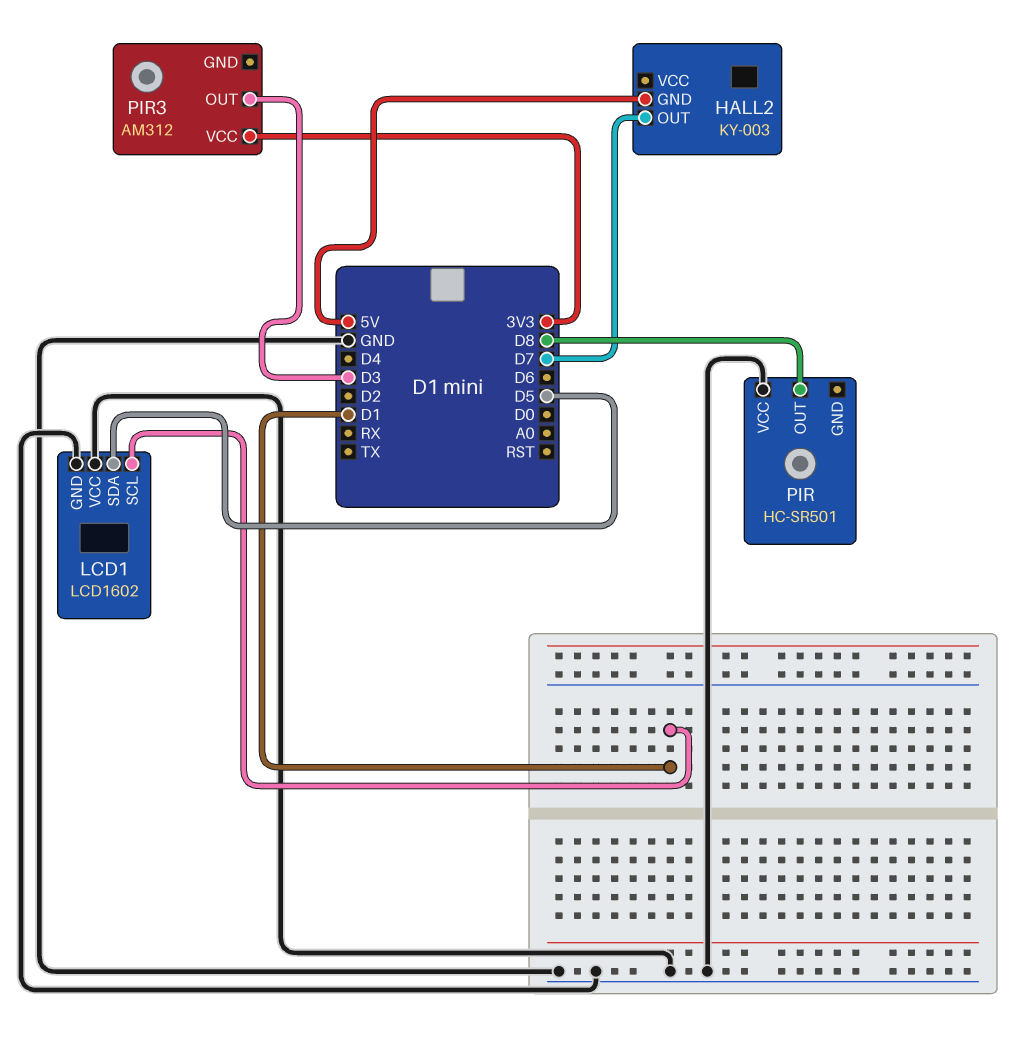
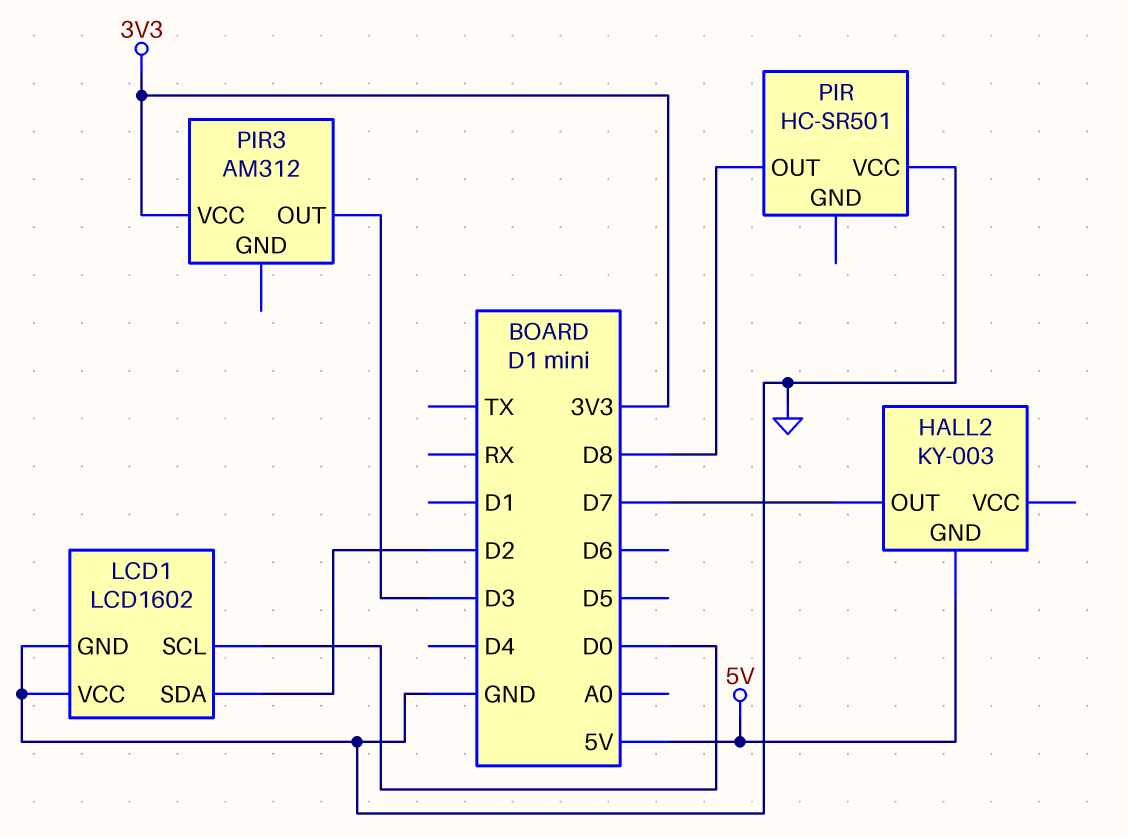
LCD1 pin SCL: D1 -> D0
LCD1 pin SDA: D5 -> D2

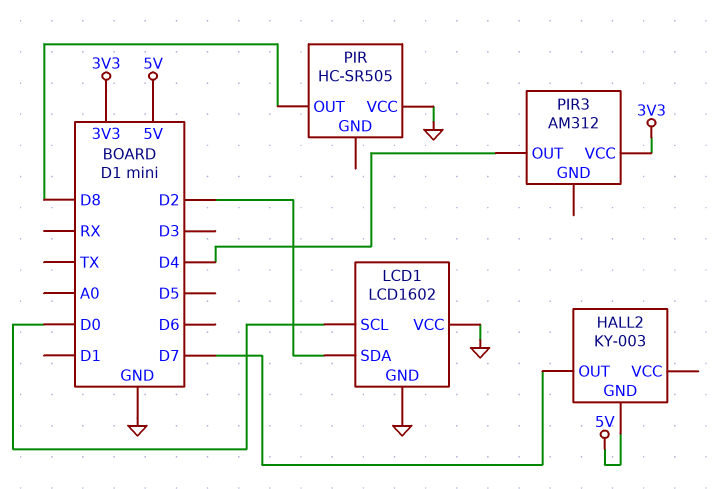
PIR: HC-SR501 -> HC-SR505
PIR3 pin OUT: D3 -> D4

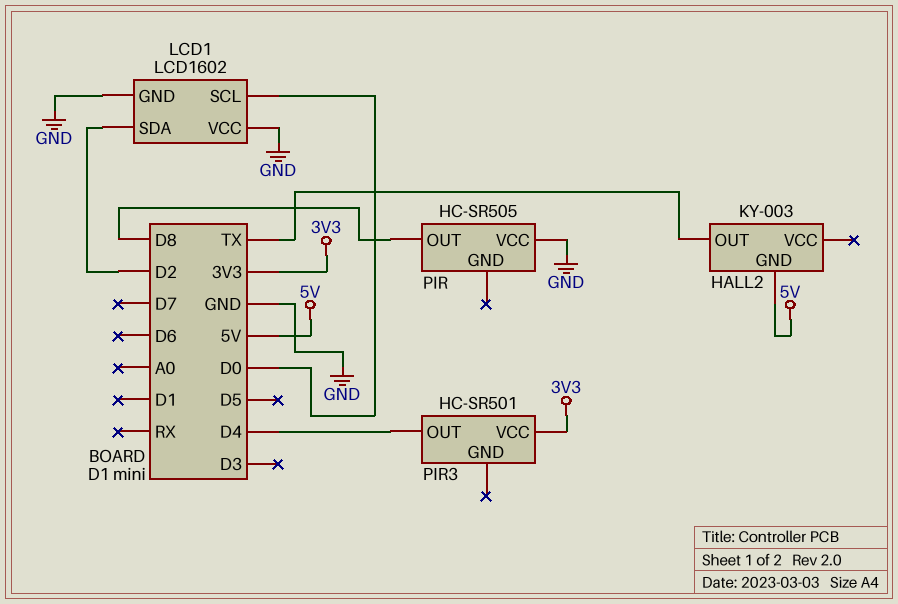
HALL2 pin OUT: D7 -> TX
PIR3: AM312 -> HC-SR501

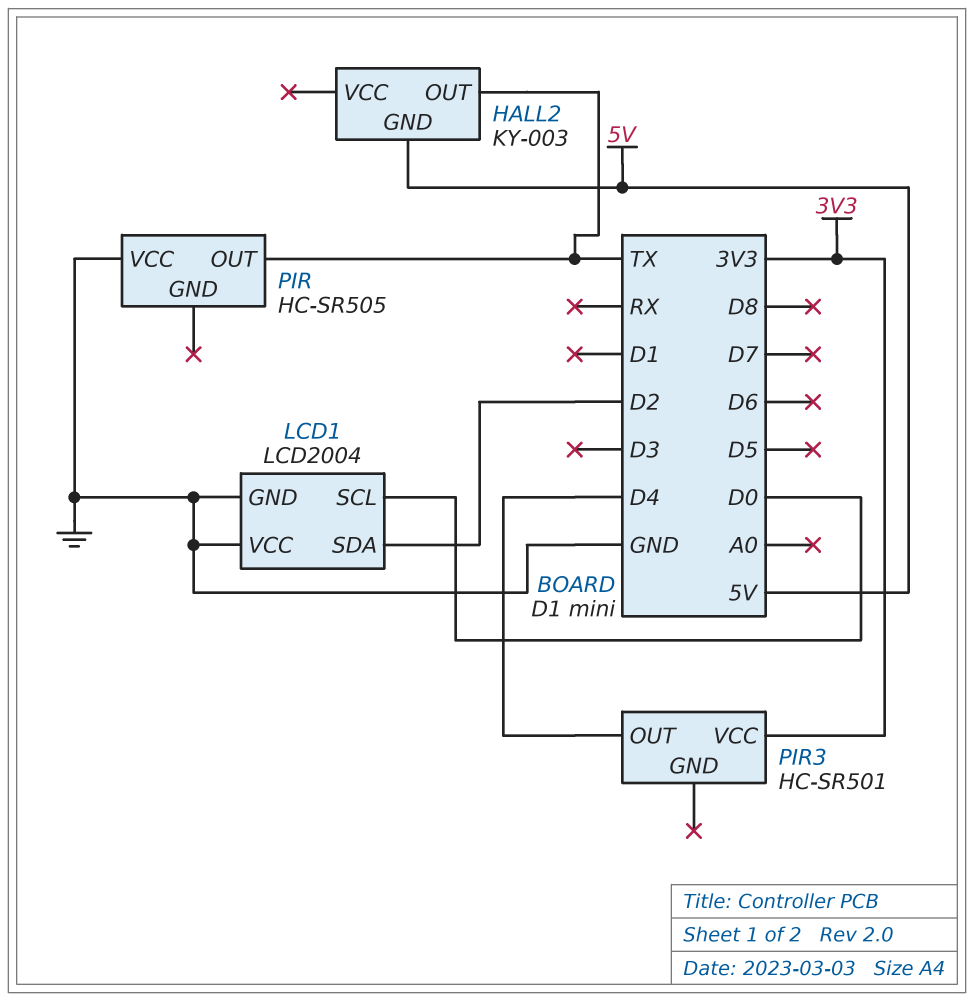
LCD1: LCD1602 -> LCD2004
PIR pin OUT: D8 -> TX

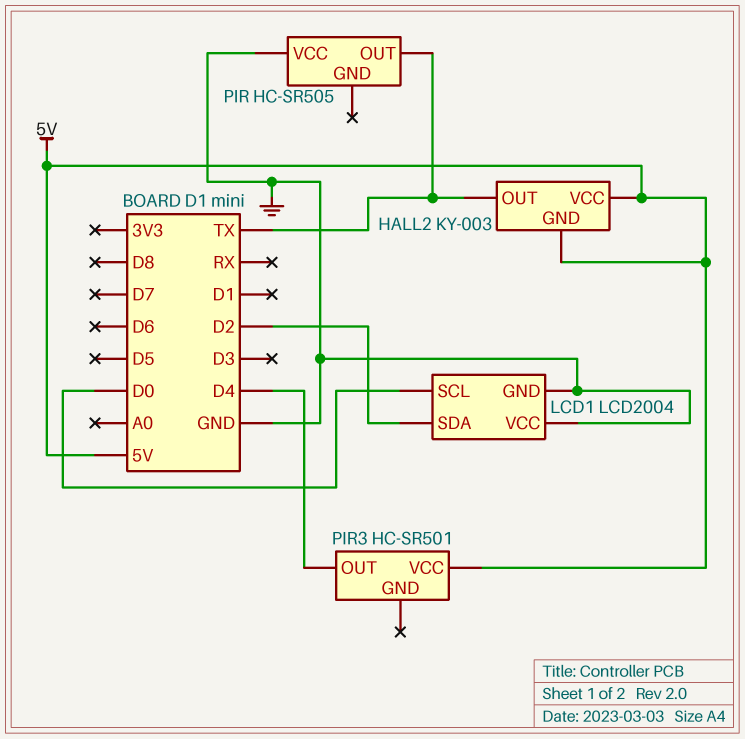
HALL2 pin VCC: none -> 5V
PIR3 pin VCC: 3V3 -> 5V

